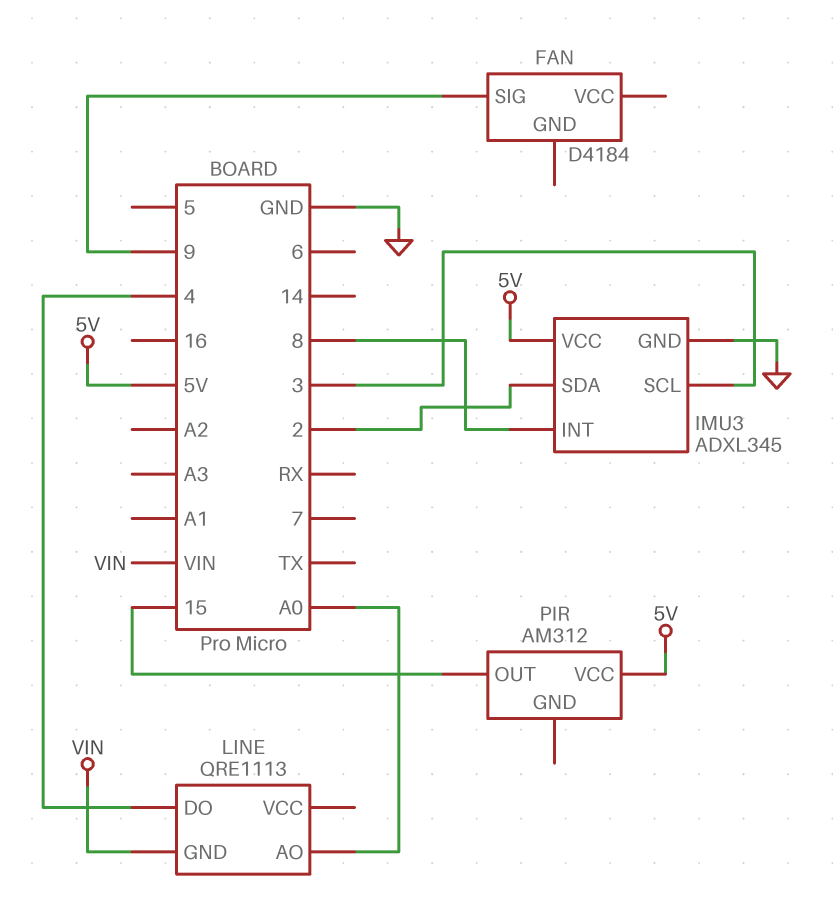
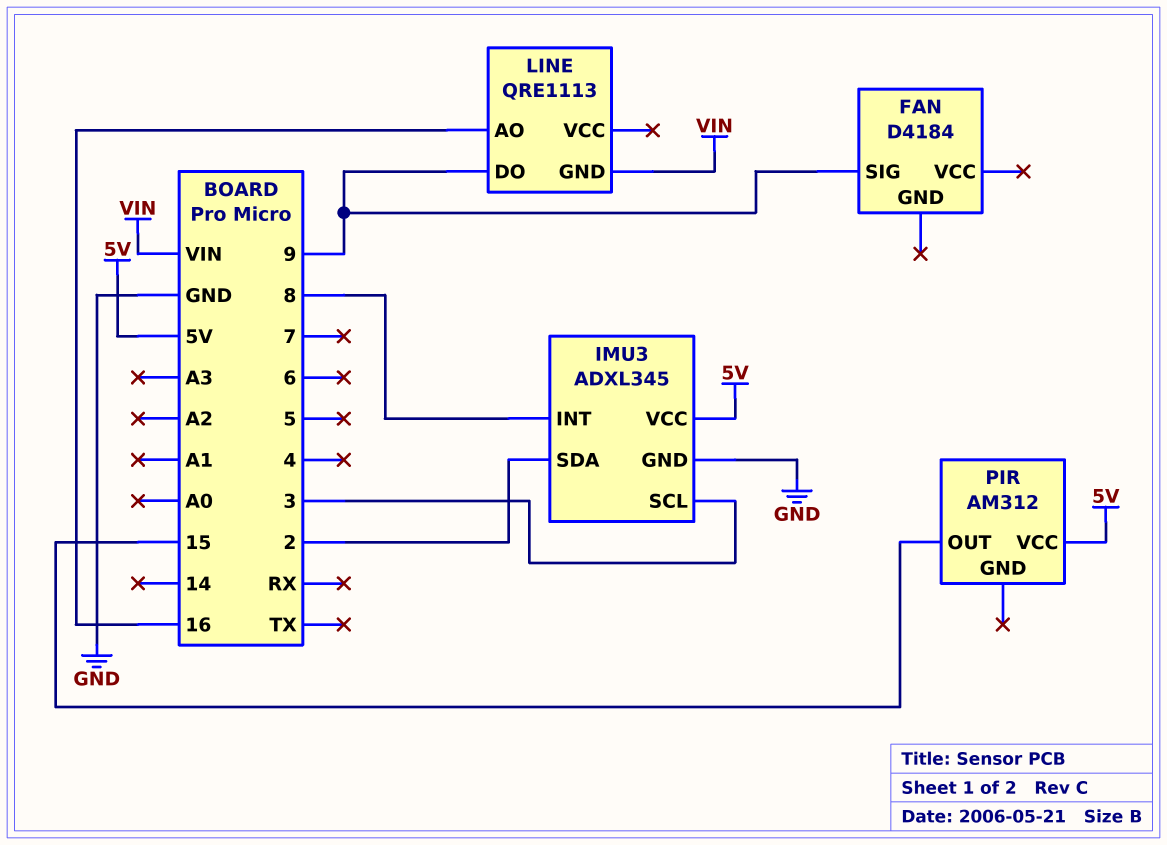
LINE pin AO: A0 -> 16
LINE pin DO: 4 -> 9

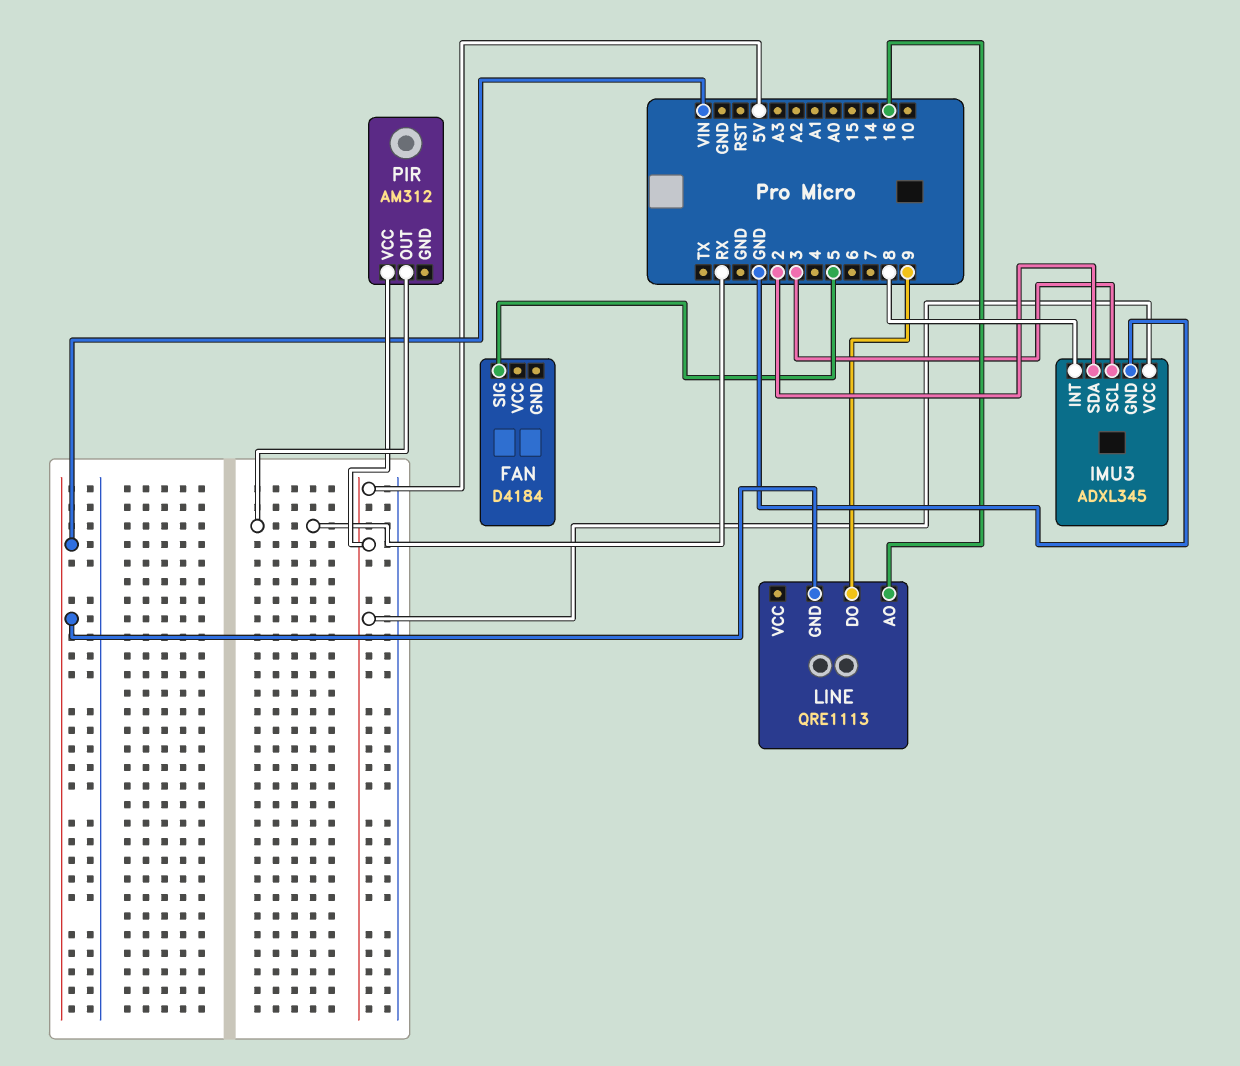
FAN pin SIG: 9 -> 5
PIR pin OUT: 15 -> RX

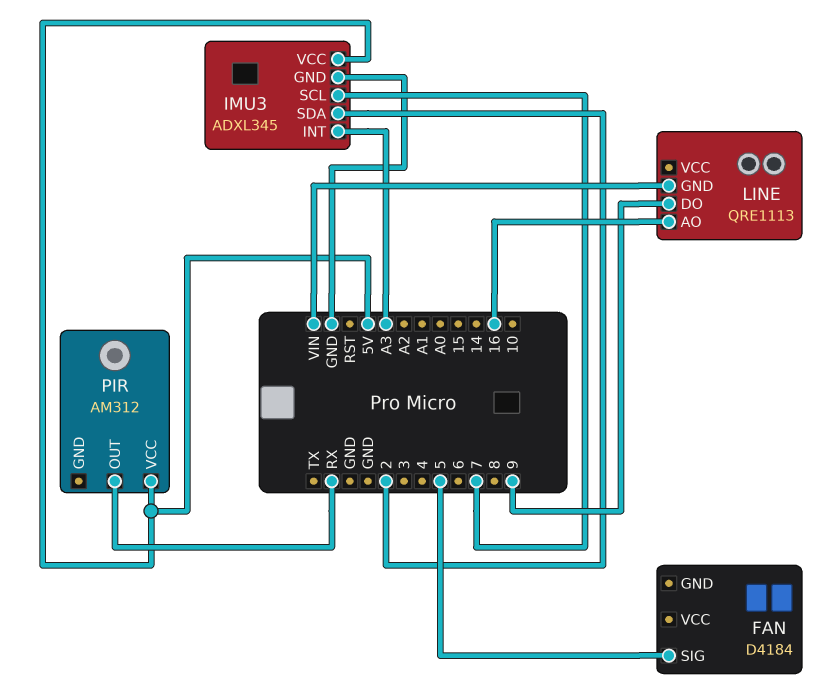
IMU3 pin INT: 8 -> A3
IMU3 pin SCL: 3 -> 7

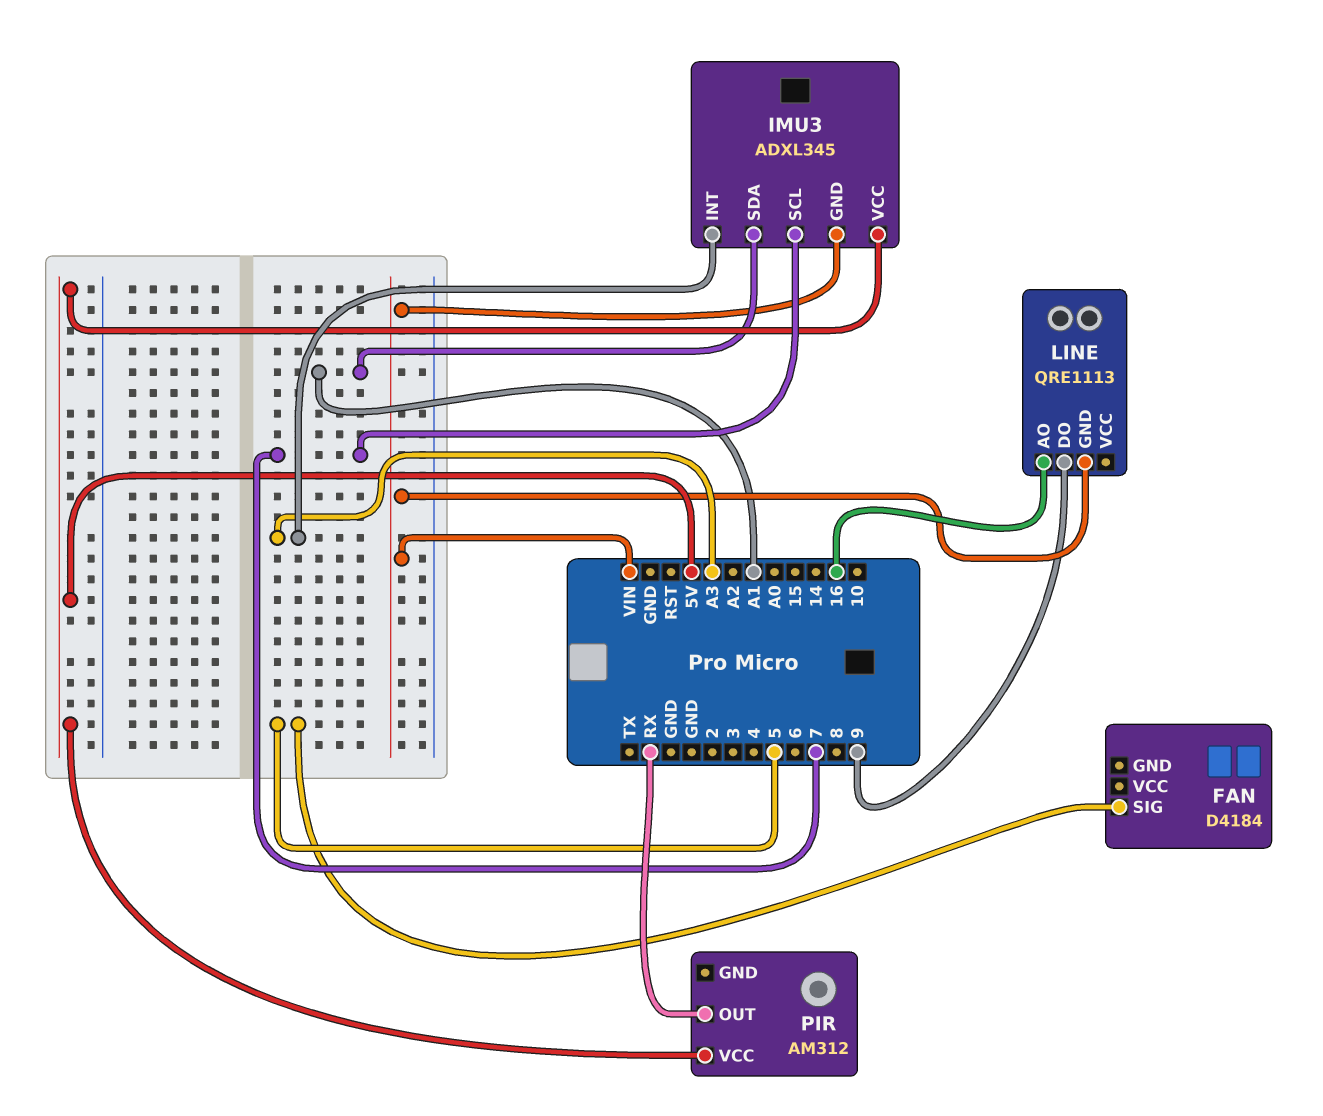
IMU3 pin GND: GND -> VIN
IMU3 pin SDA: 2 -> A1

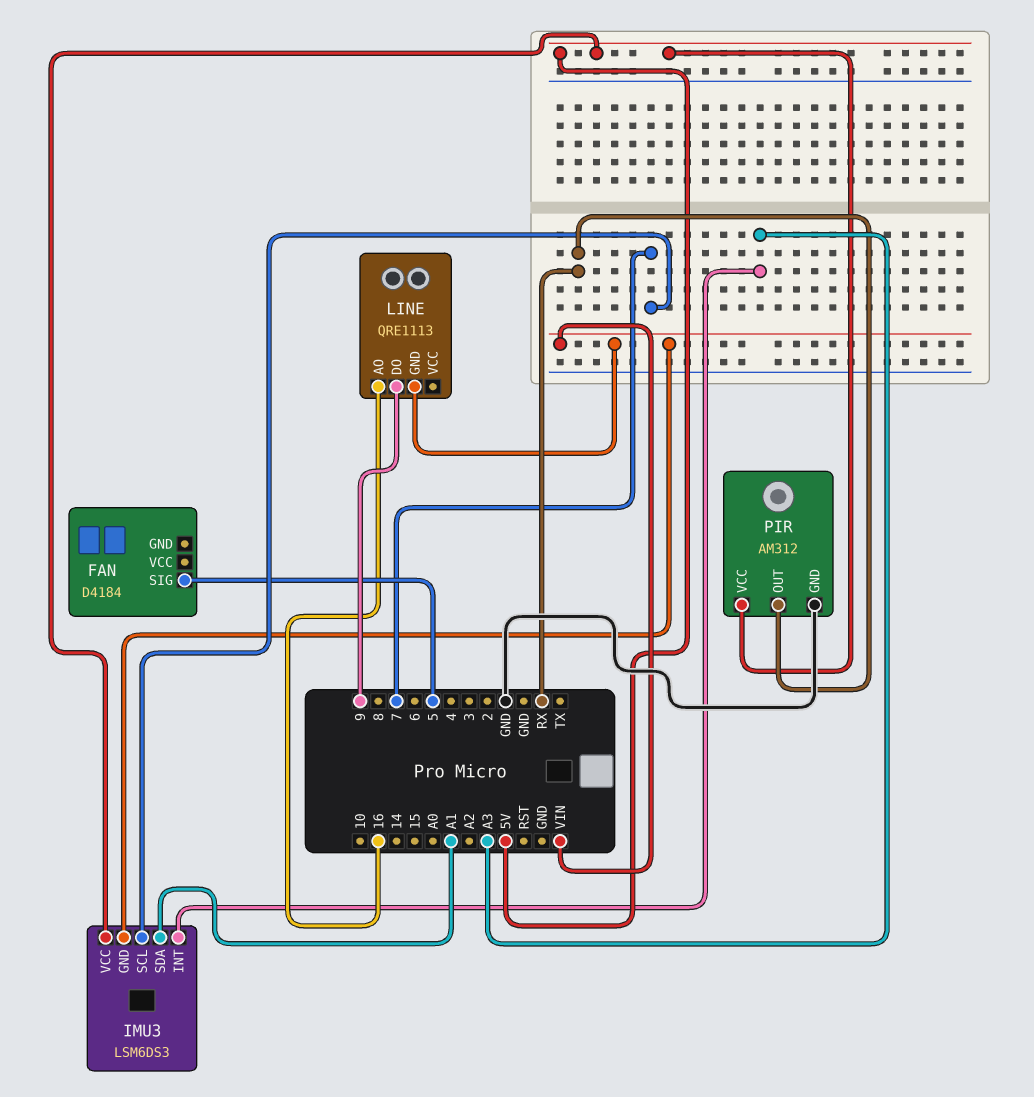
IMU3: ADXL345 -> LSM6DS3
PIR pin GND: none -> GND

